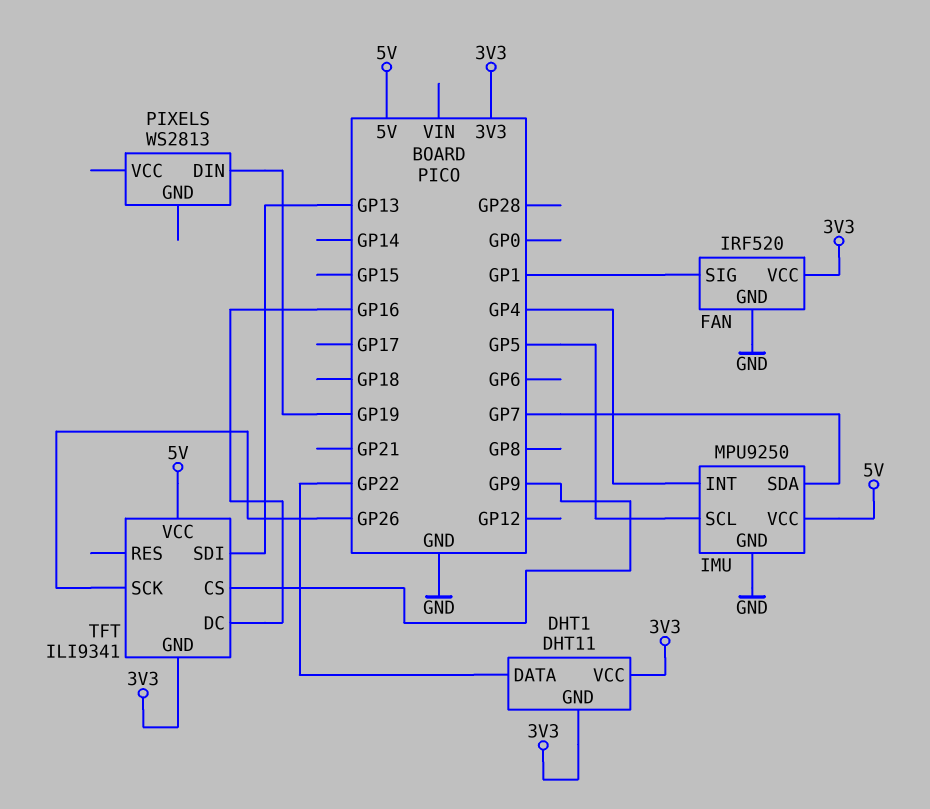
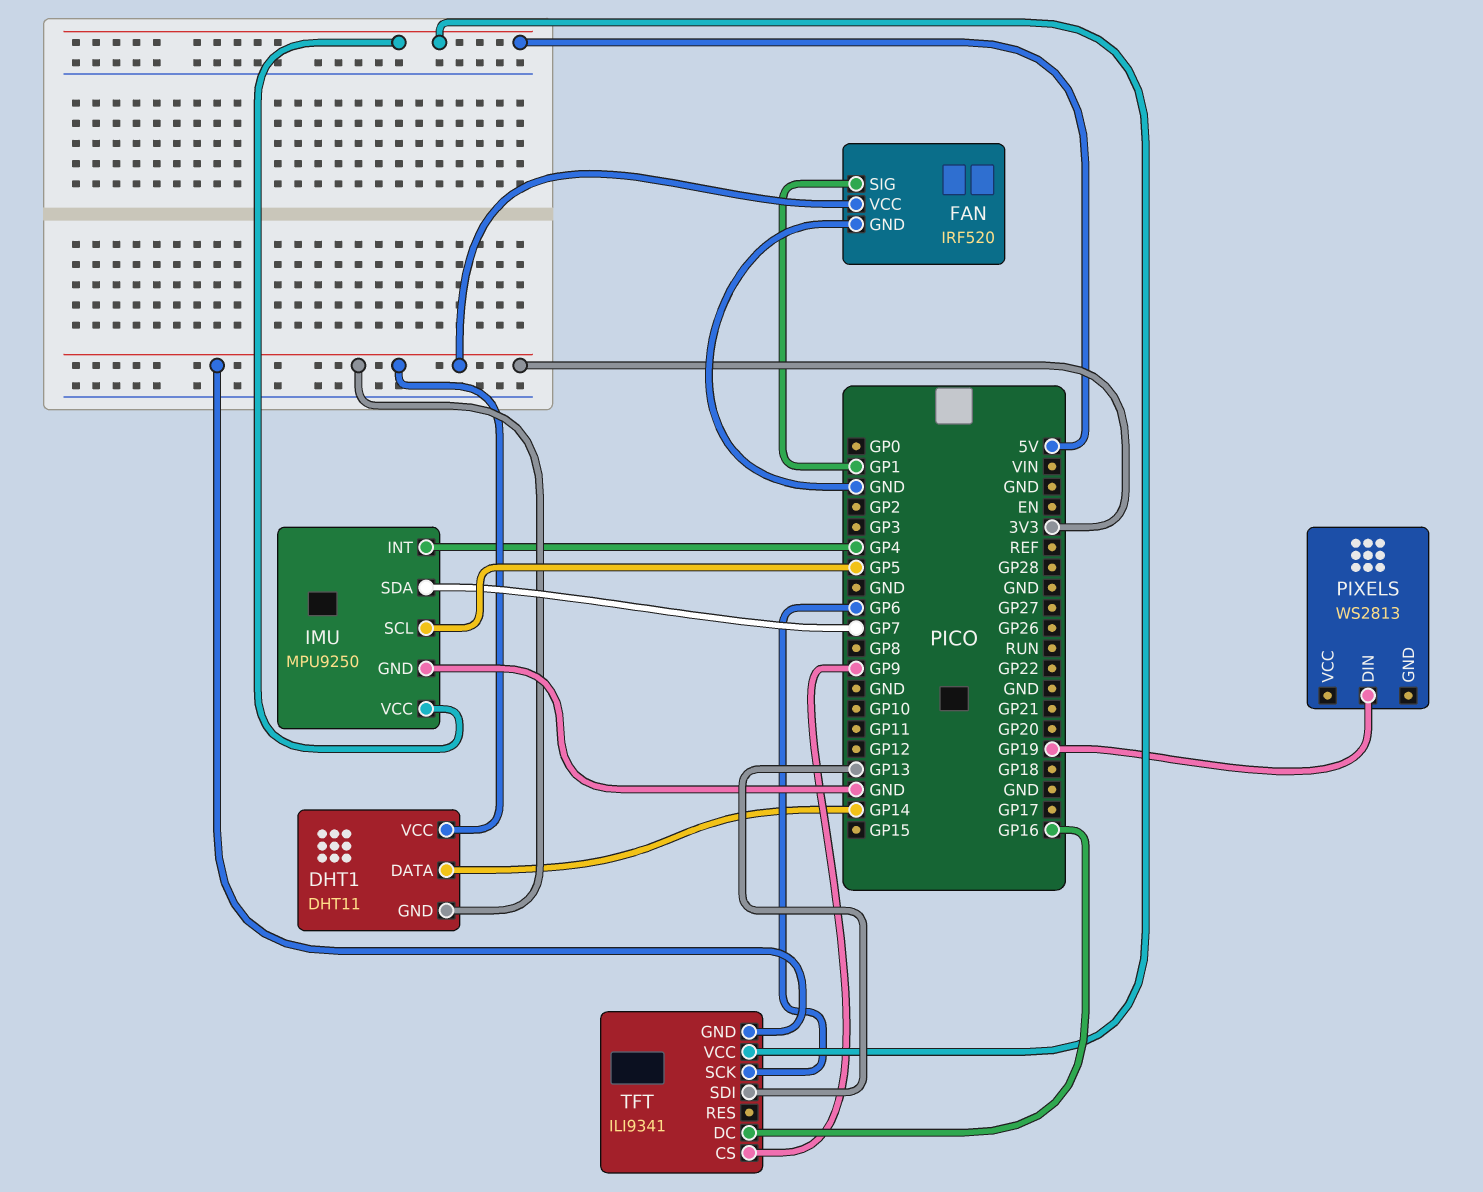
DHT1 pin DATA: GP22 -> GP14
TFT pin SCK: GP26 -> GP6

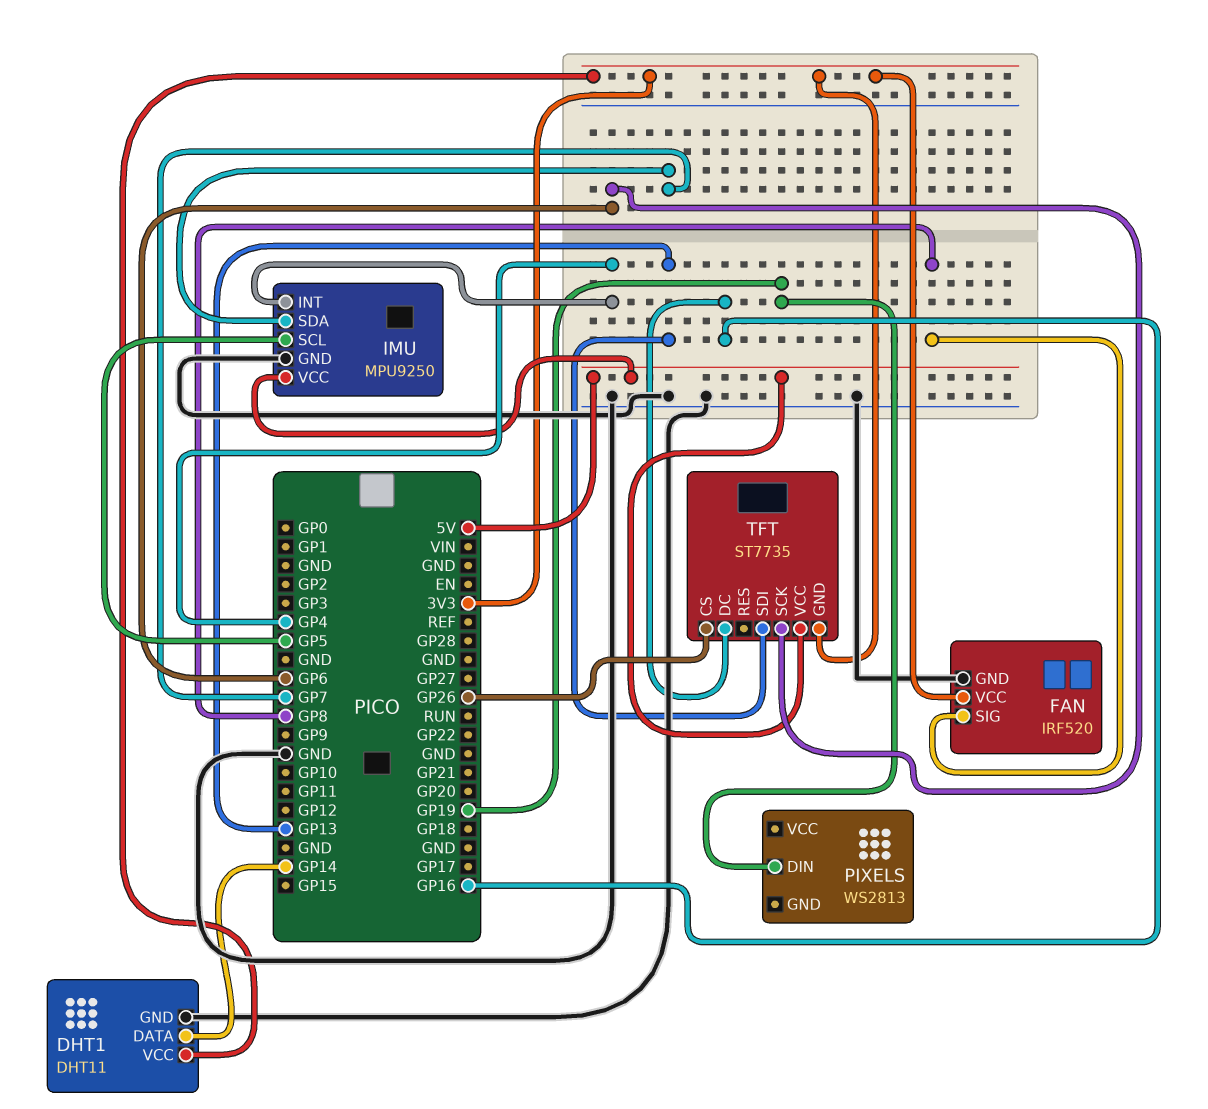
DHT1 pin GND: 3V3 -> GND
FAN pin SIG: GP1 -> GP8
TFT: ILI9341 -> ST7735
TFT pin CS: GP9 -> GP26

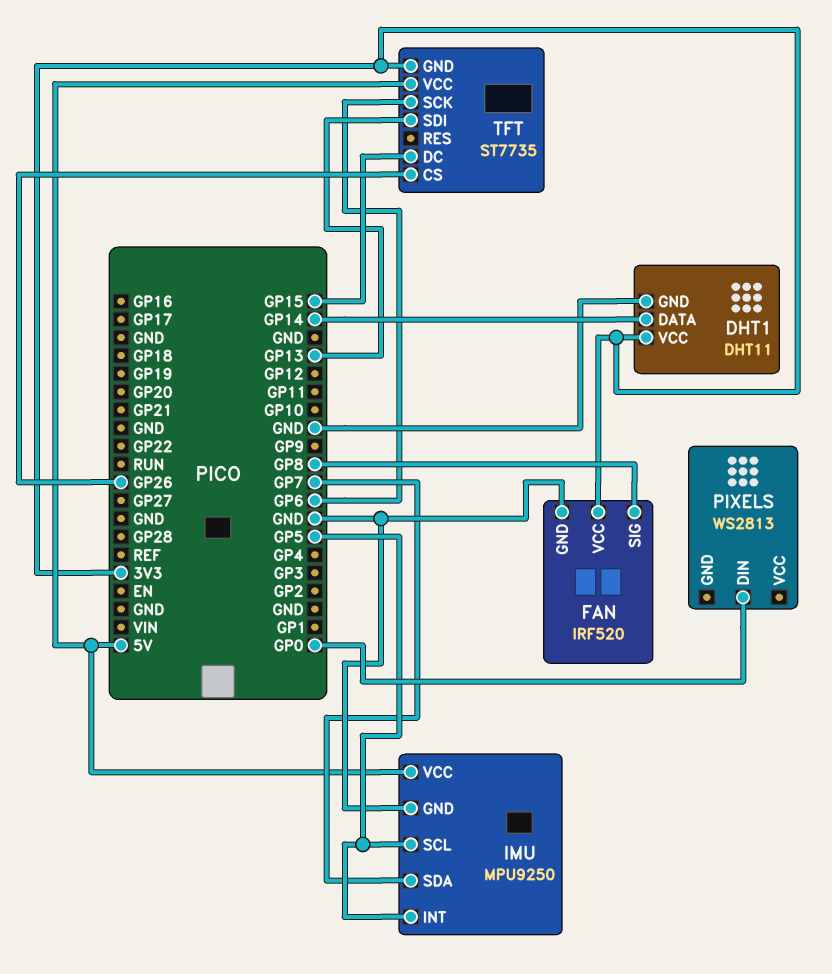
IMU pin INT: GP4 -> GP5
PIXELS pin DIN: GP19 -> GP0
TFT pin DC: GP16 -> GP15

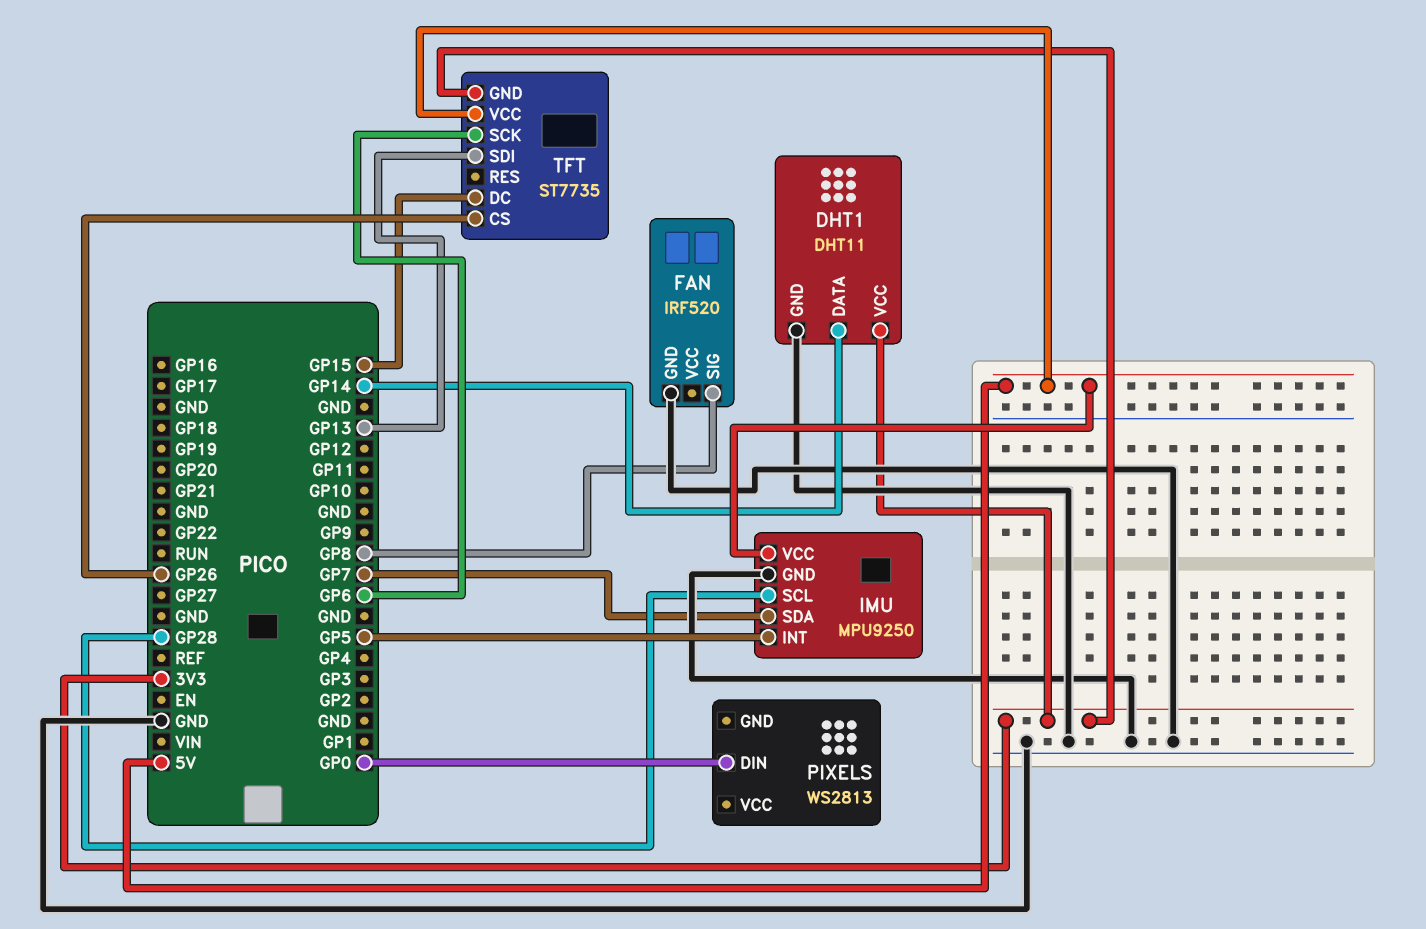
FAN pin VCC: 3V3 -> none
IMU pin SCL: GP5 -> GP28

